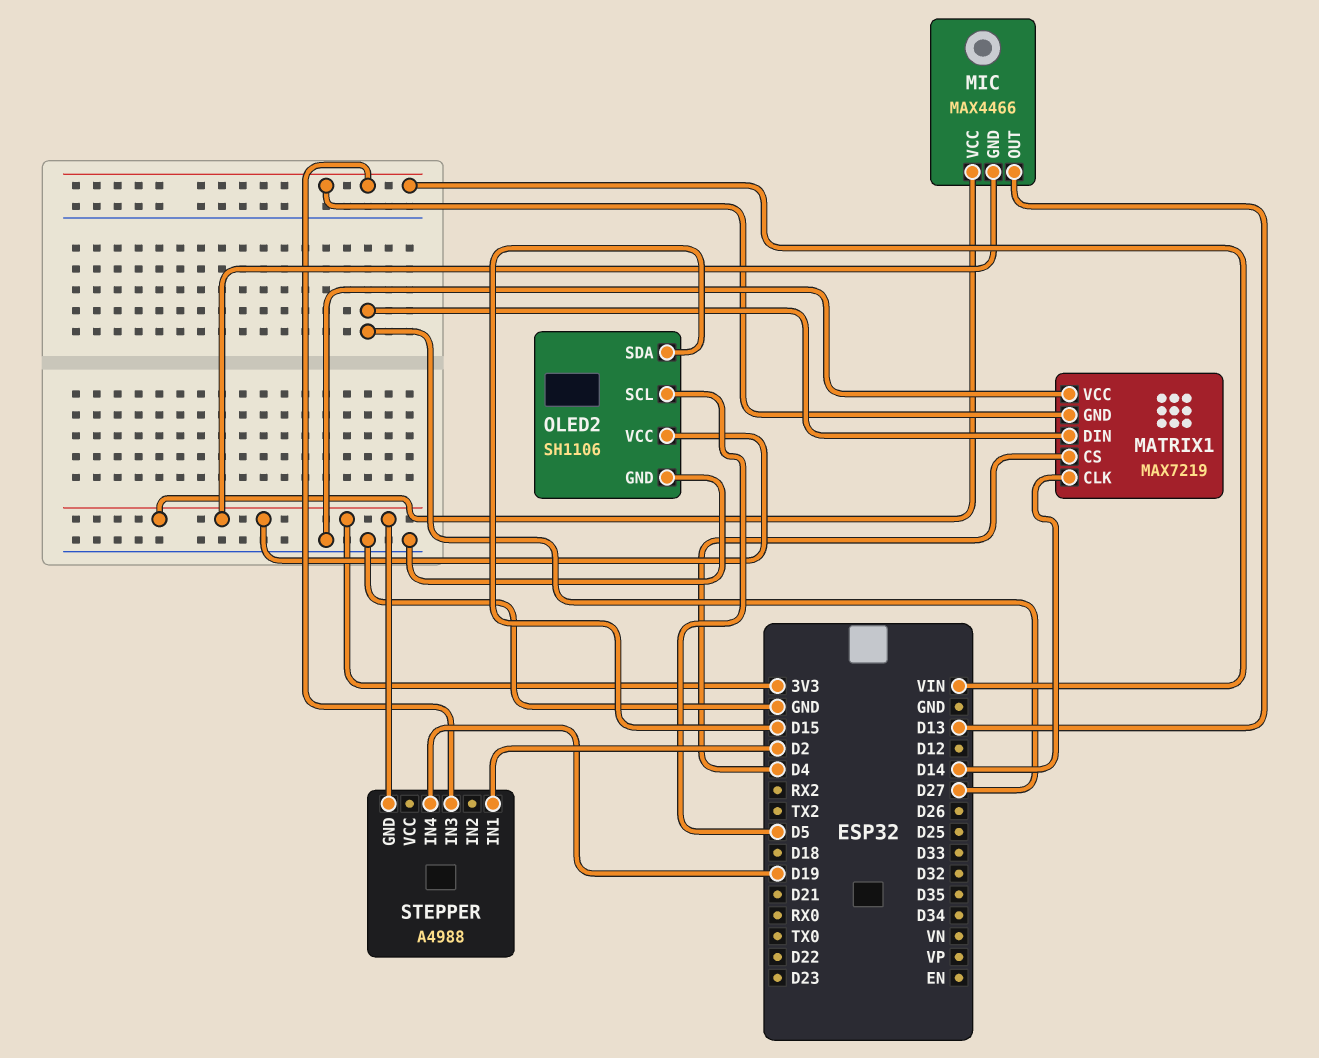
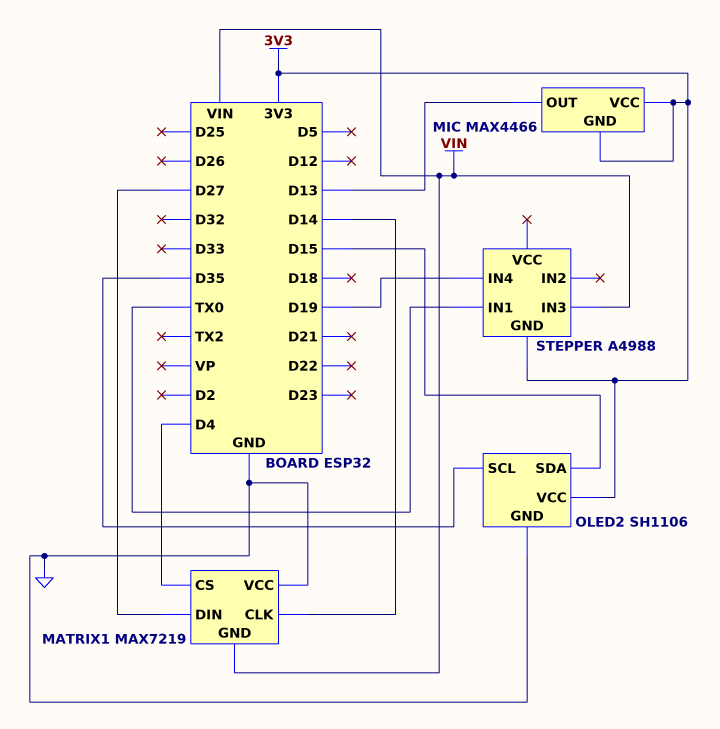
OLED2 pin SCL: D5 -> D35
STEPPER pin IN1: D2 -> TX0

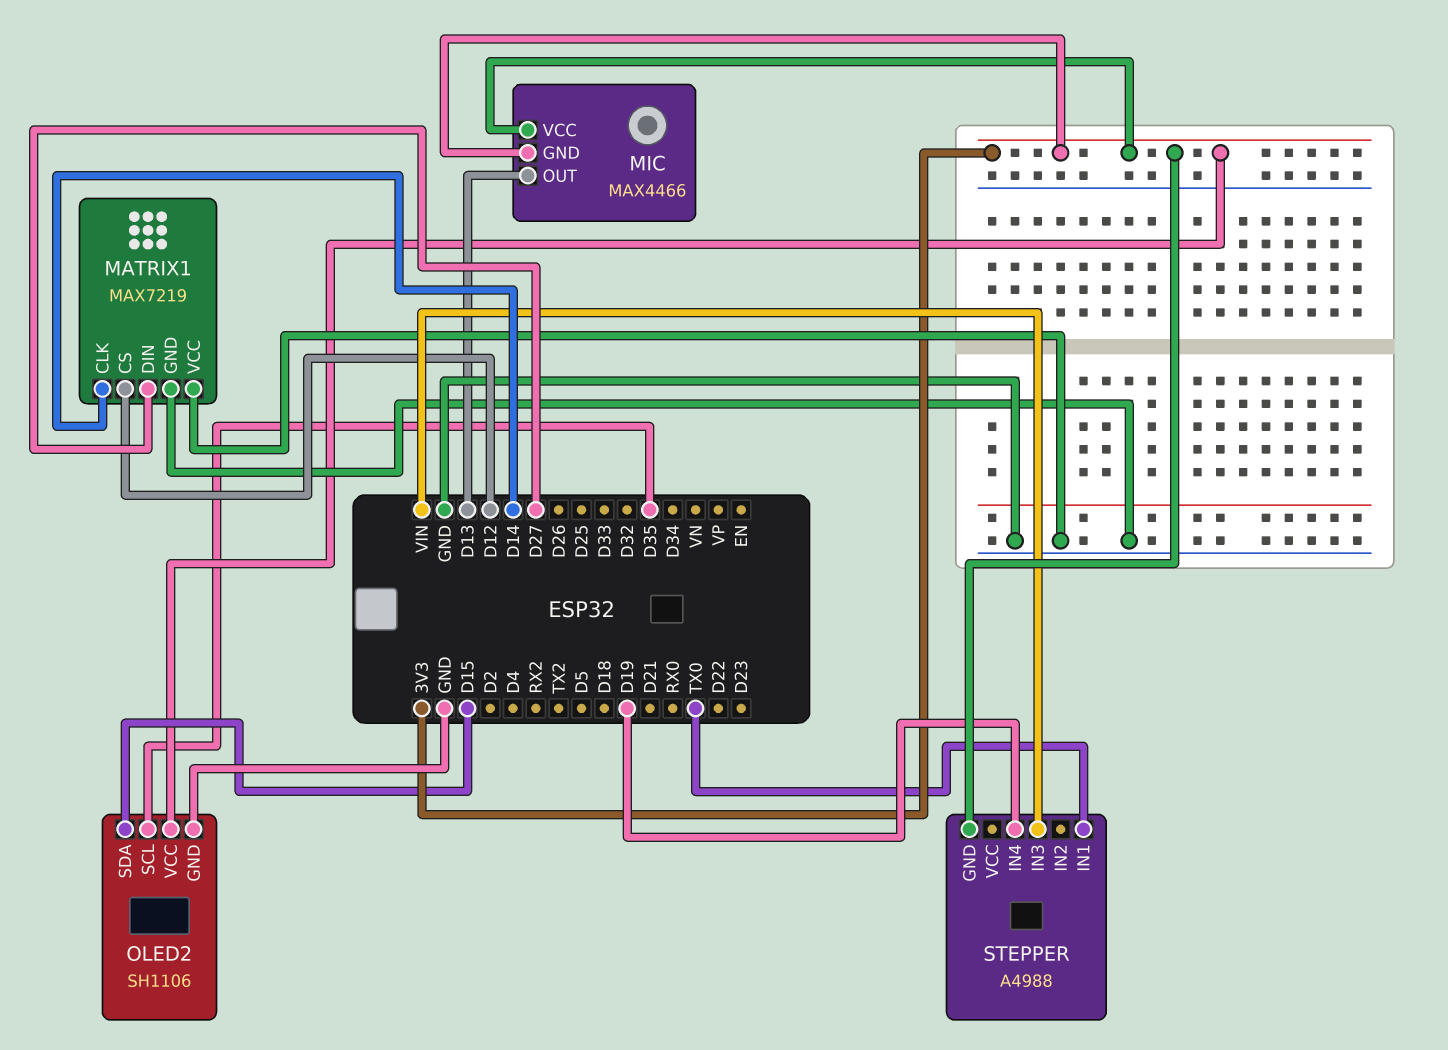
MATRIX1 pin CS: D4 -> D12
MATRIX1 pin GND: VIN -> GND

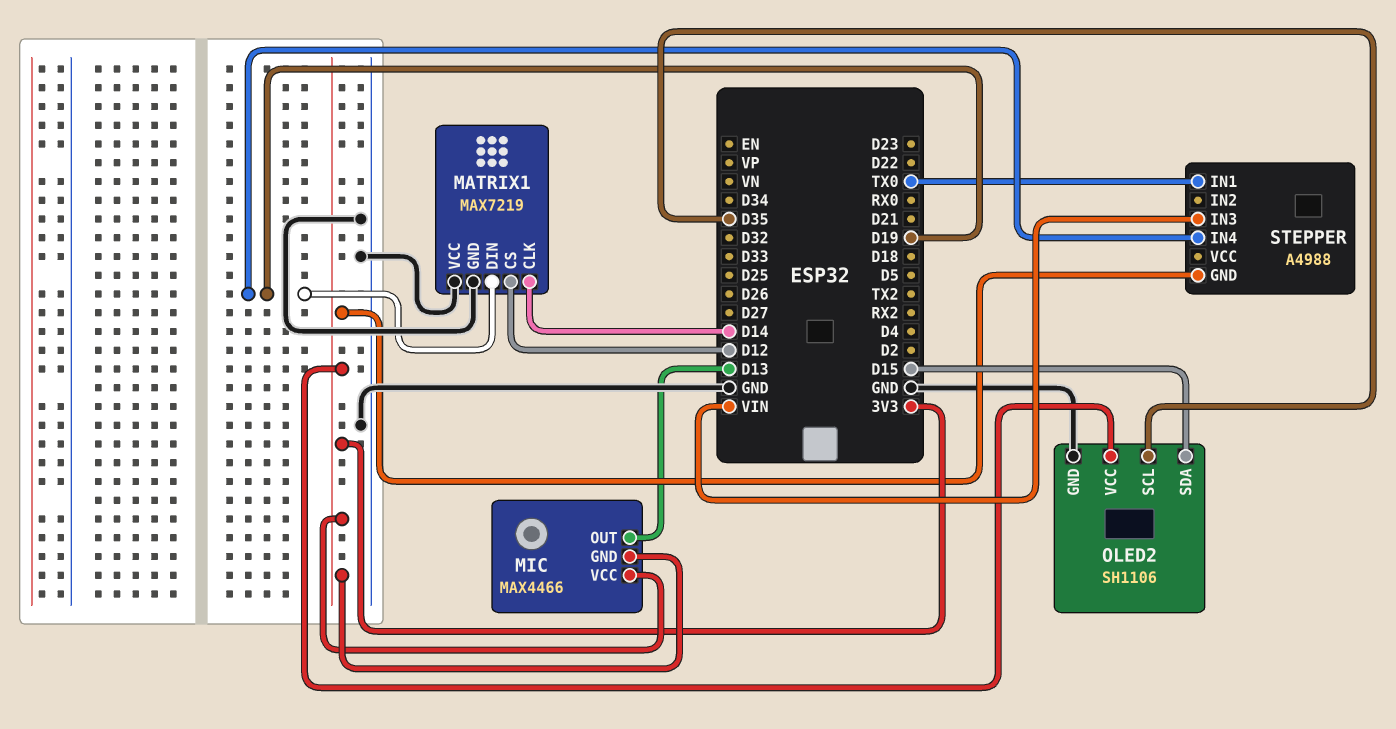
MATRIX1 pin DIN: D27 -> D19

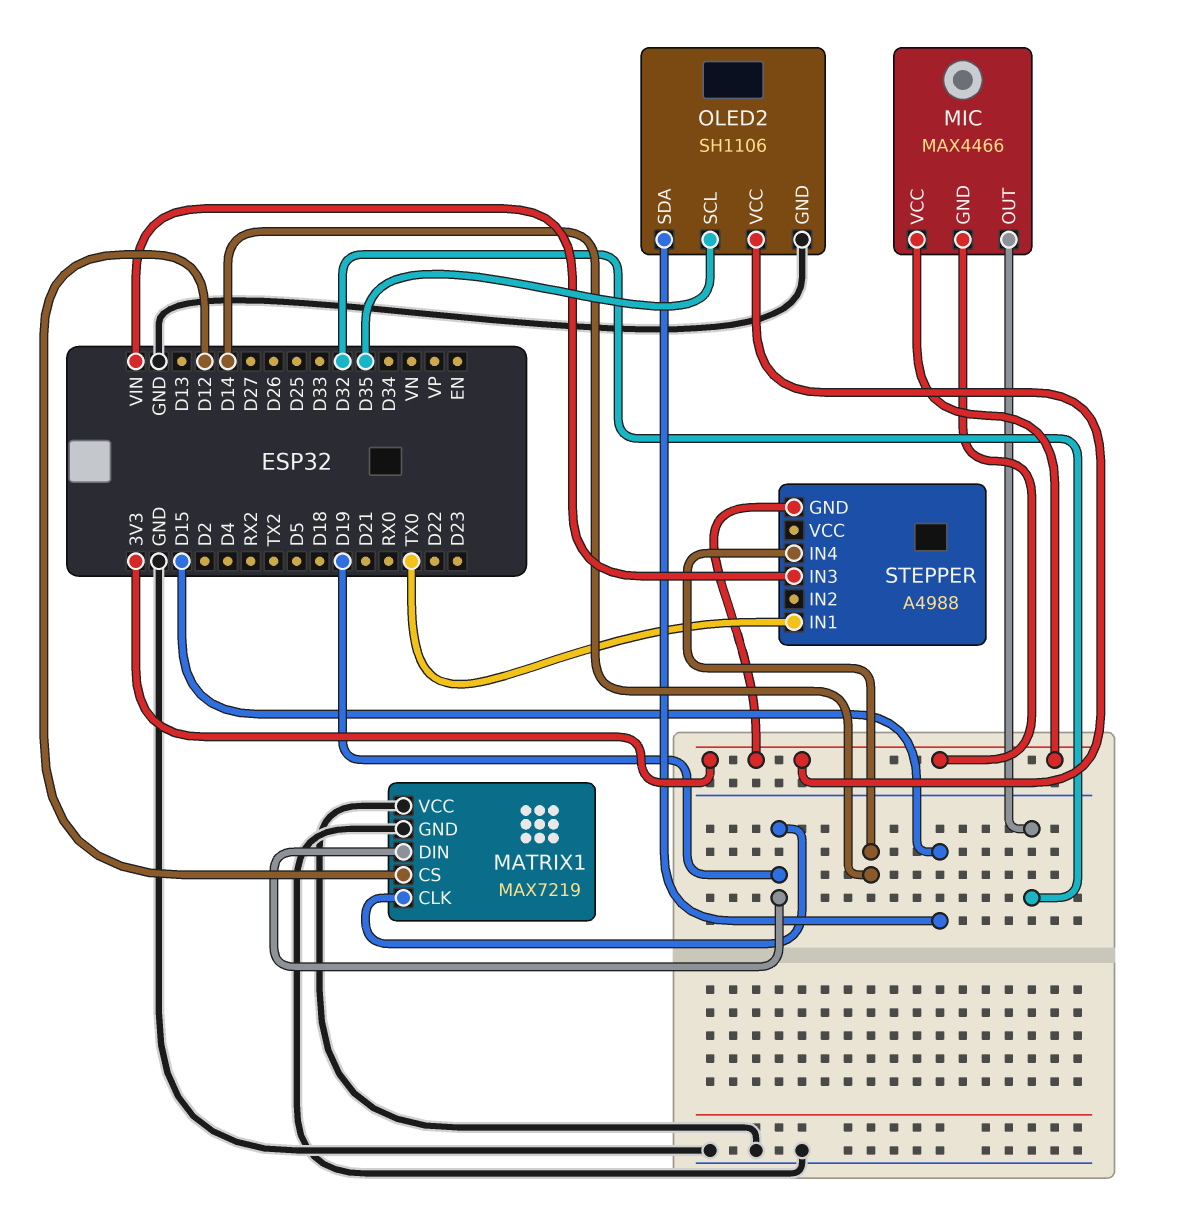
MATRIX1 pin CLK: D14 -> D19
MIC pin OUT: D13 -> D32
STEPPER pin IN4: D19 -> D14

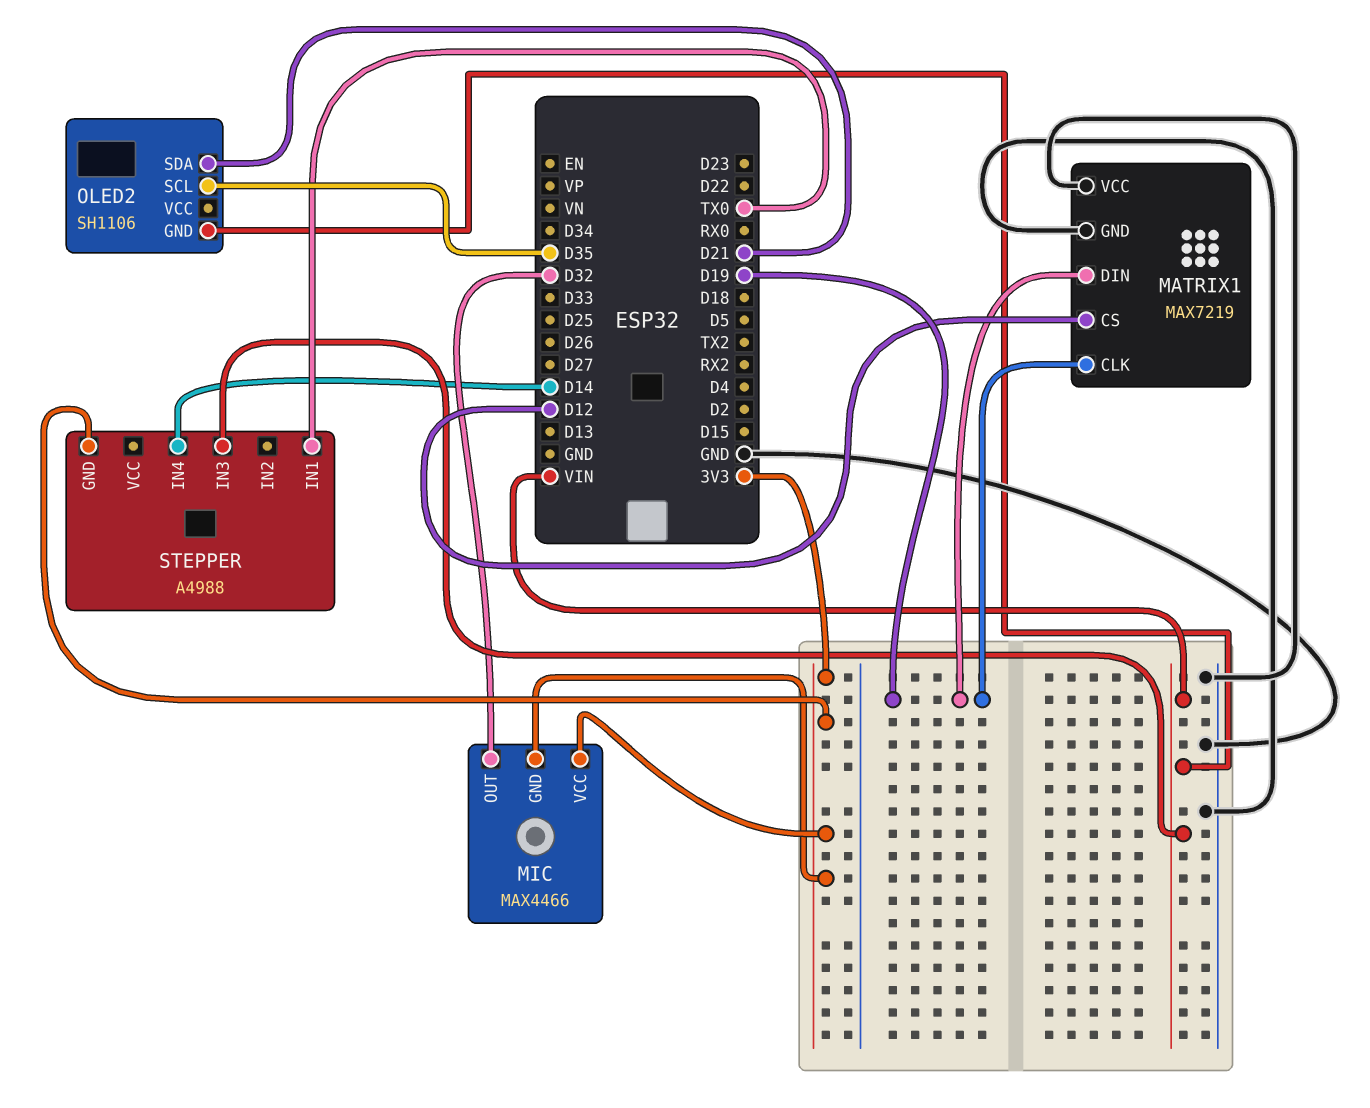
OLED2 pin GND: GND -> VIN
OLED2 pin SDA: D15 -> D21
OLED2 pin VCC: 3V3 -> none

